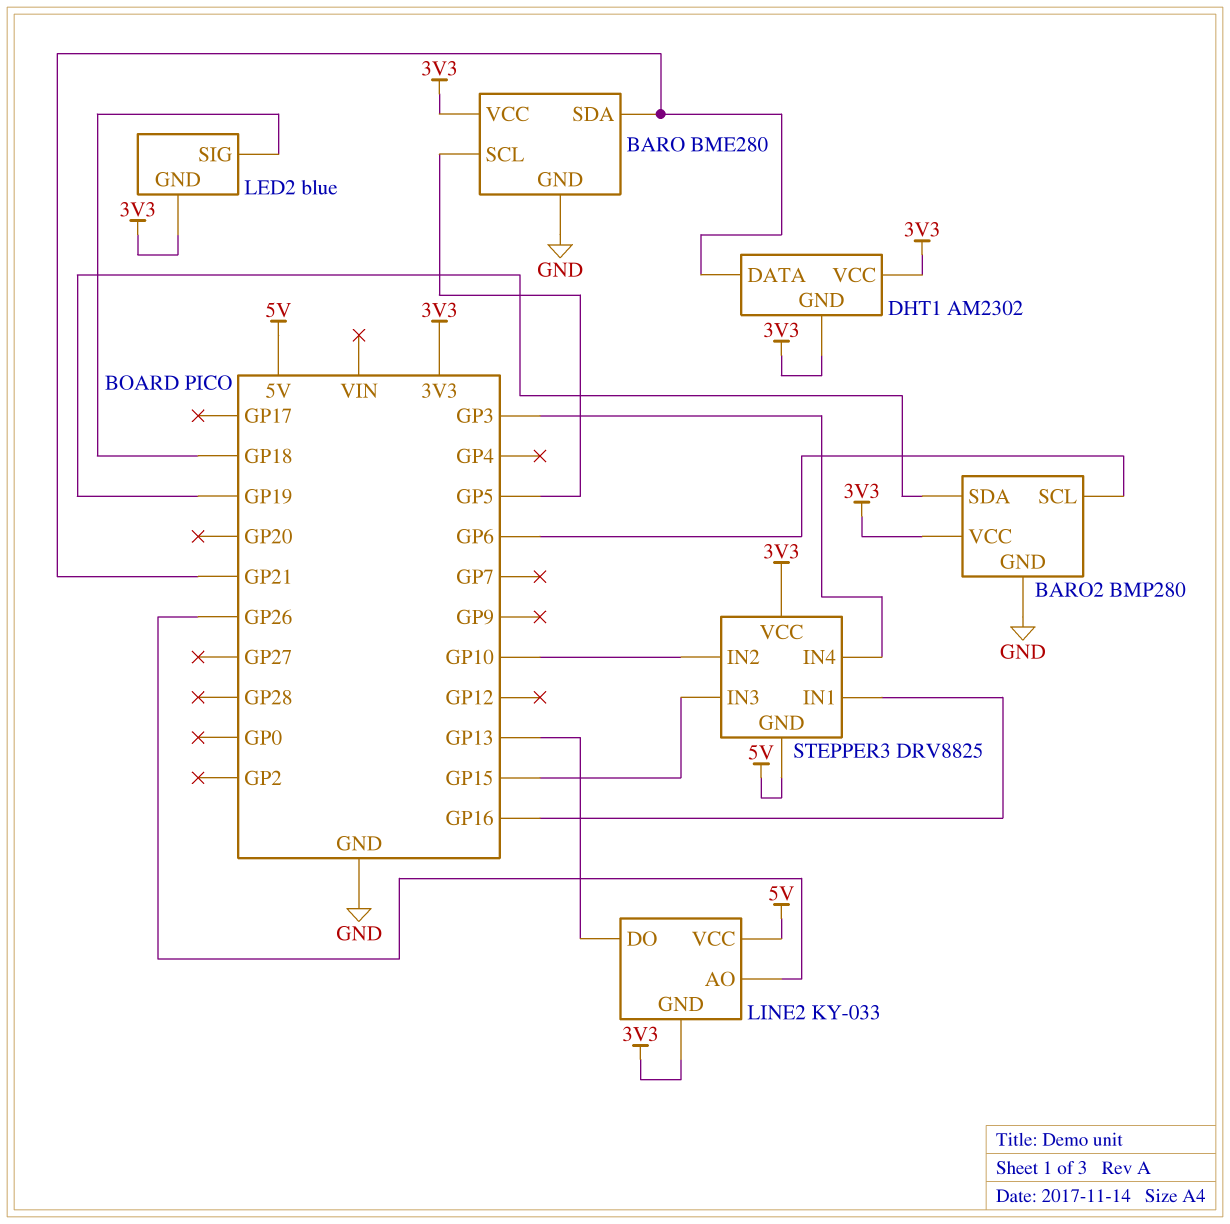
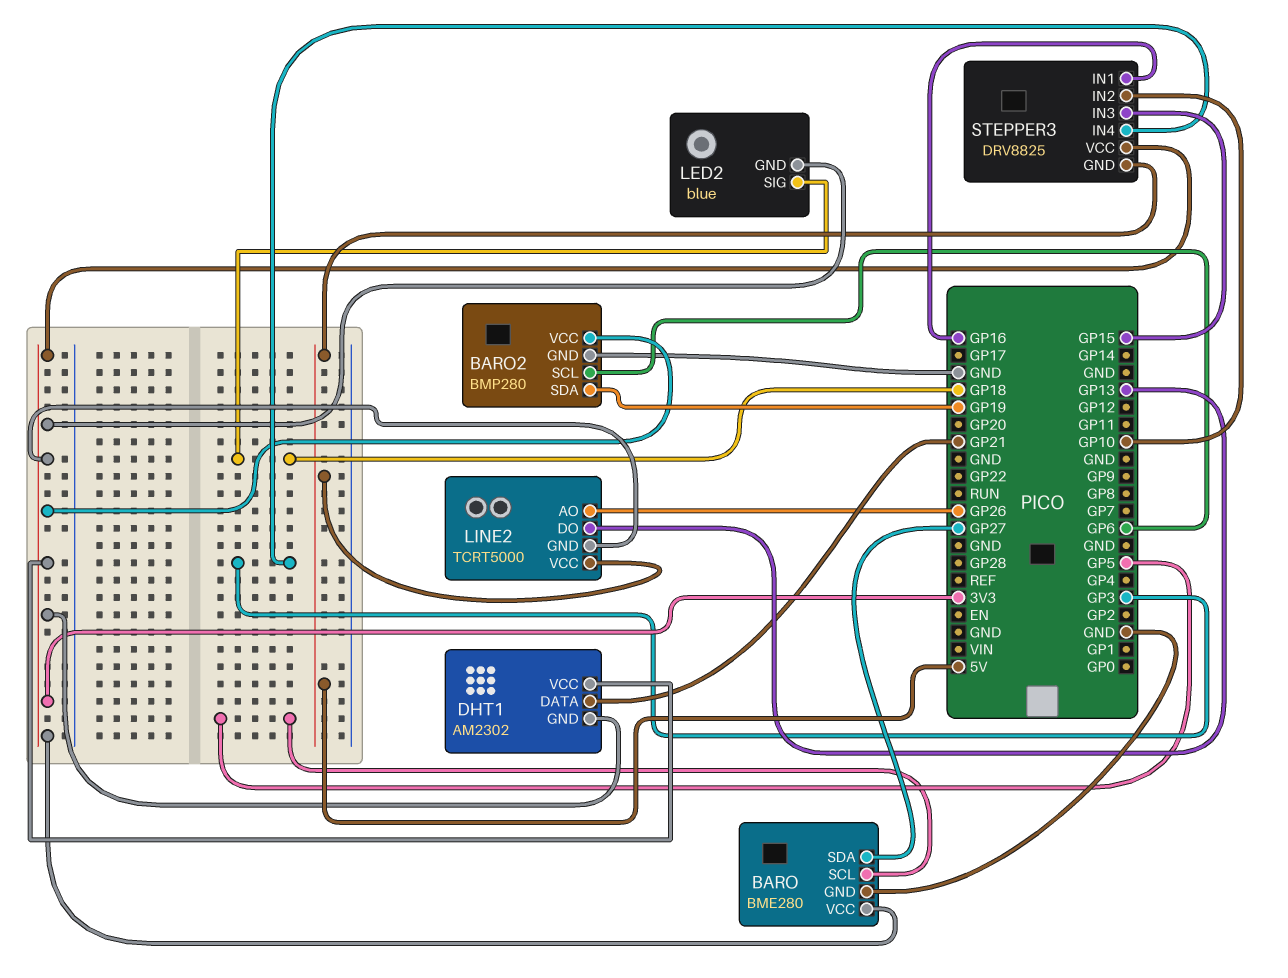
BARO pin SDA: GP21 -> GP27
LINE2: KY-033 -> TCRT5000

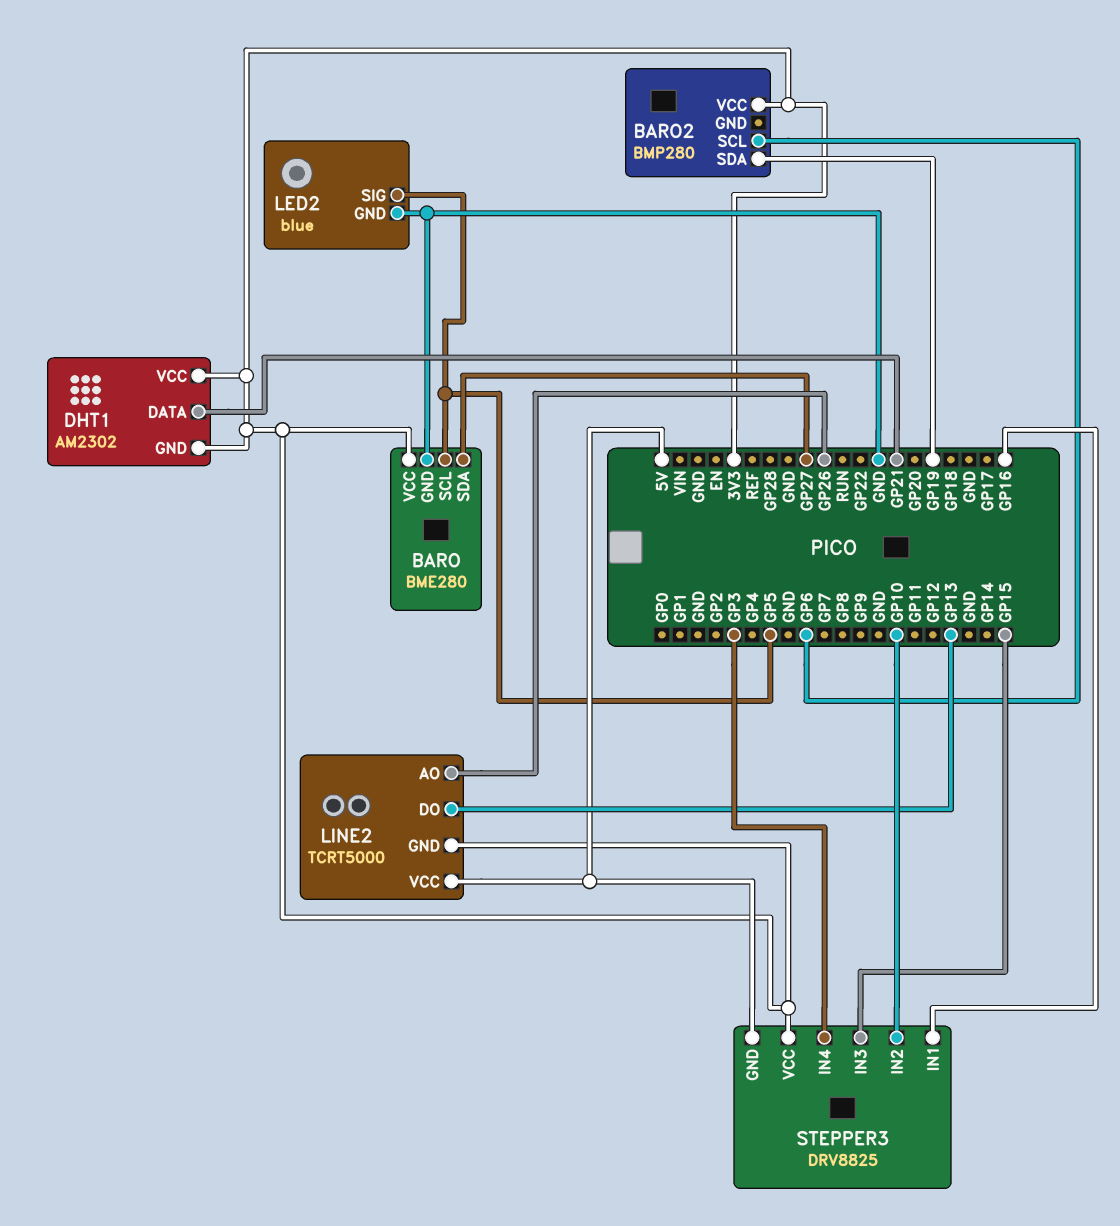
BARO2 pin GND: GND -> none
LED2 pin GND: 3V3 -> GND
LED2 pin SIG: GP18 -> GP5

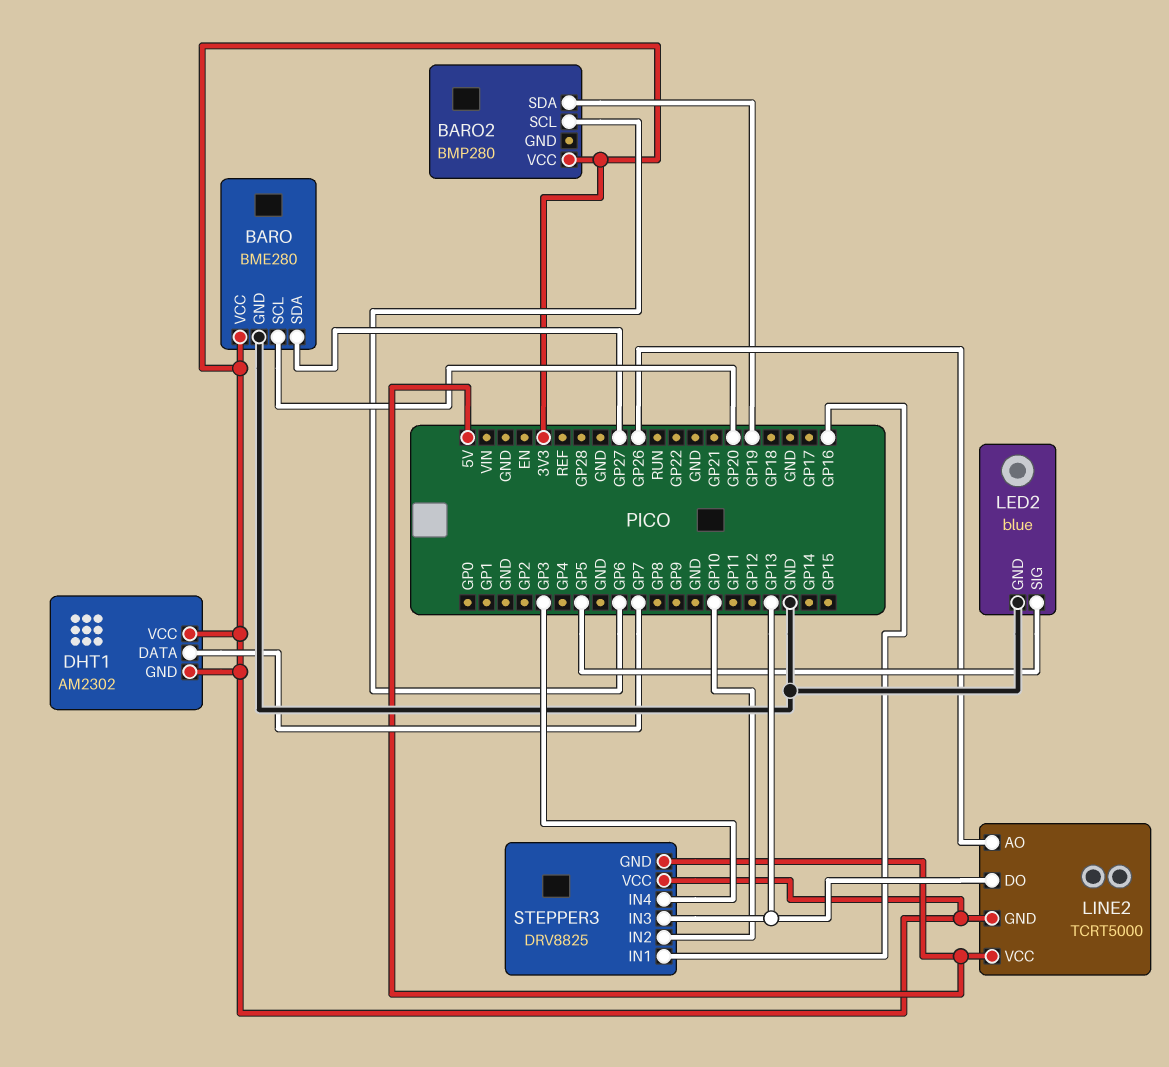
BARO pin SCL: GP5 -> GP20
DHT1 pin DATA: GP21 -> GP7
STEPPER3 pin IN3: GP15 -> GP13

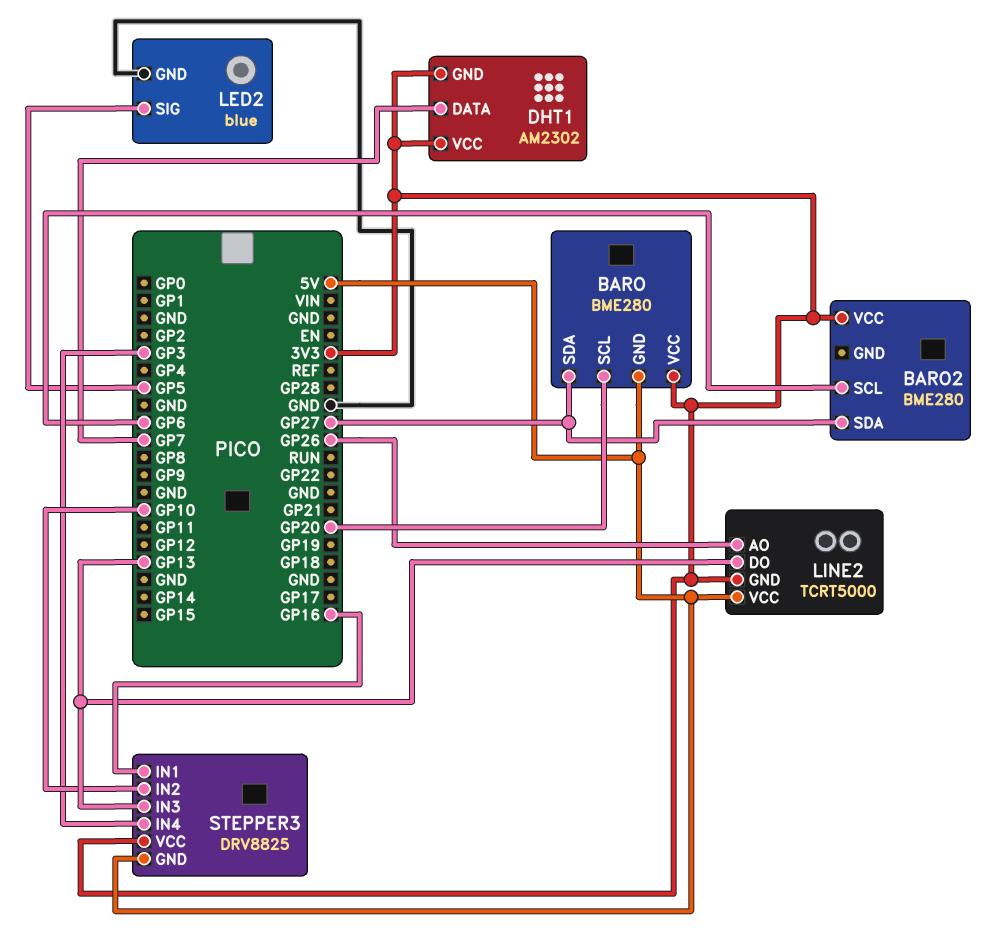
BARO pin GND: GND -> 5V
BARO2: BMP280 -> BME280
BARO2 pin SDA: GP19 -> GP27

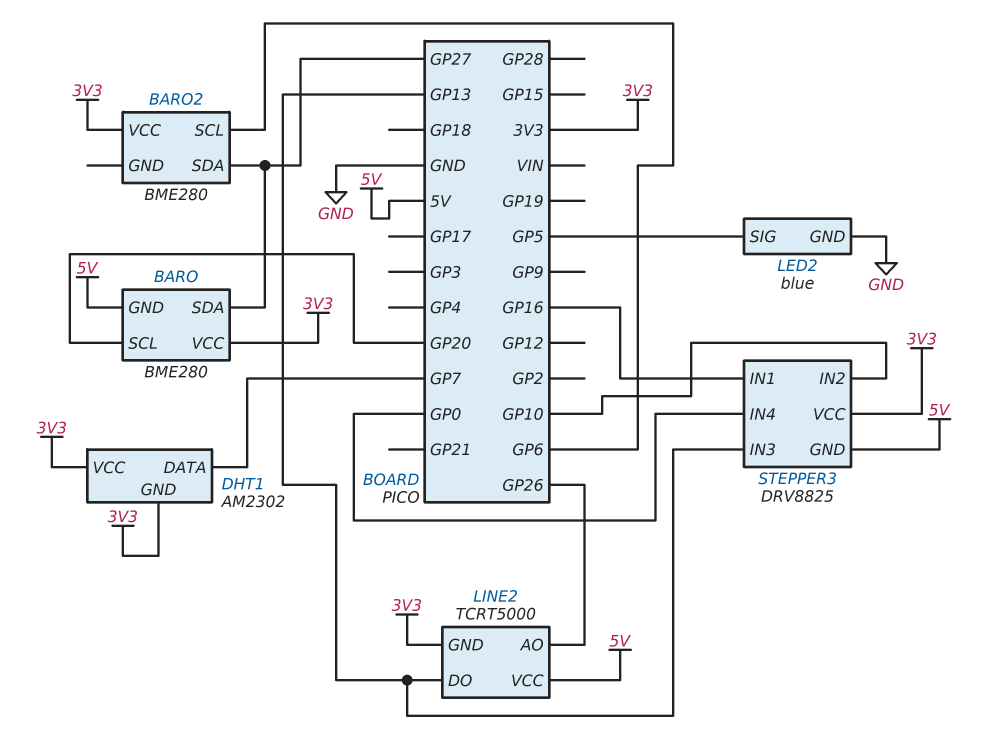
STEPPER3 pin IN4: GP3 -> GP0

